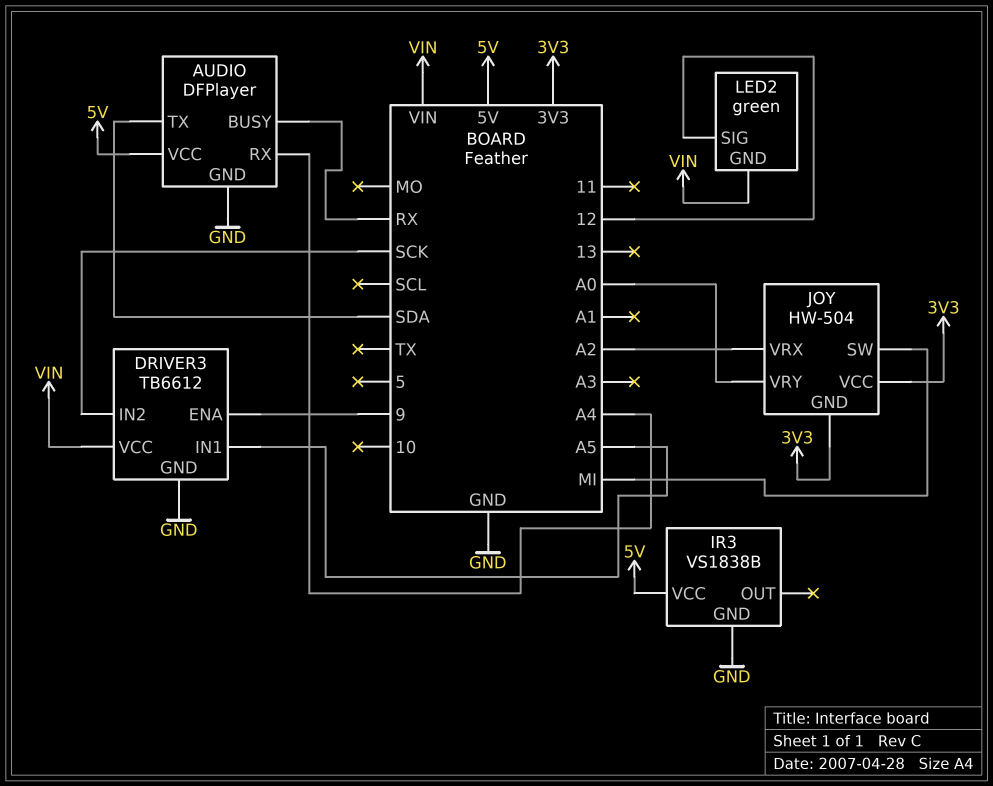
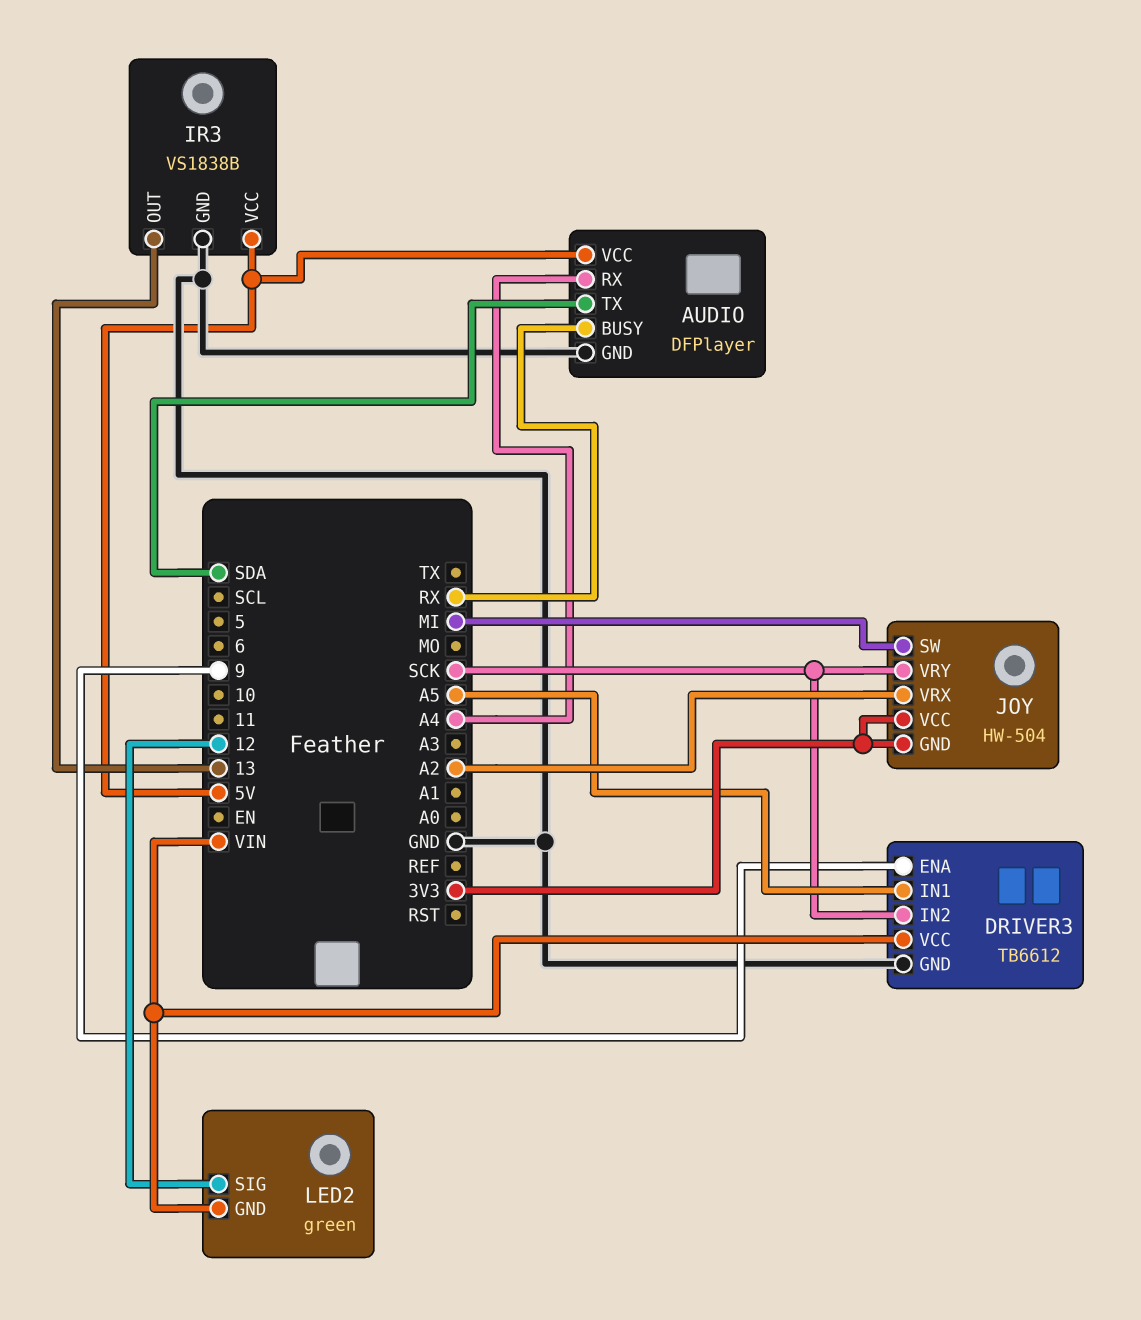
IR3 pin OUT: none -> 13
JOY pin VRY: A0 -> SCK

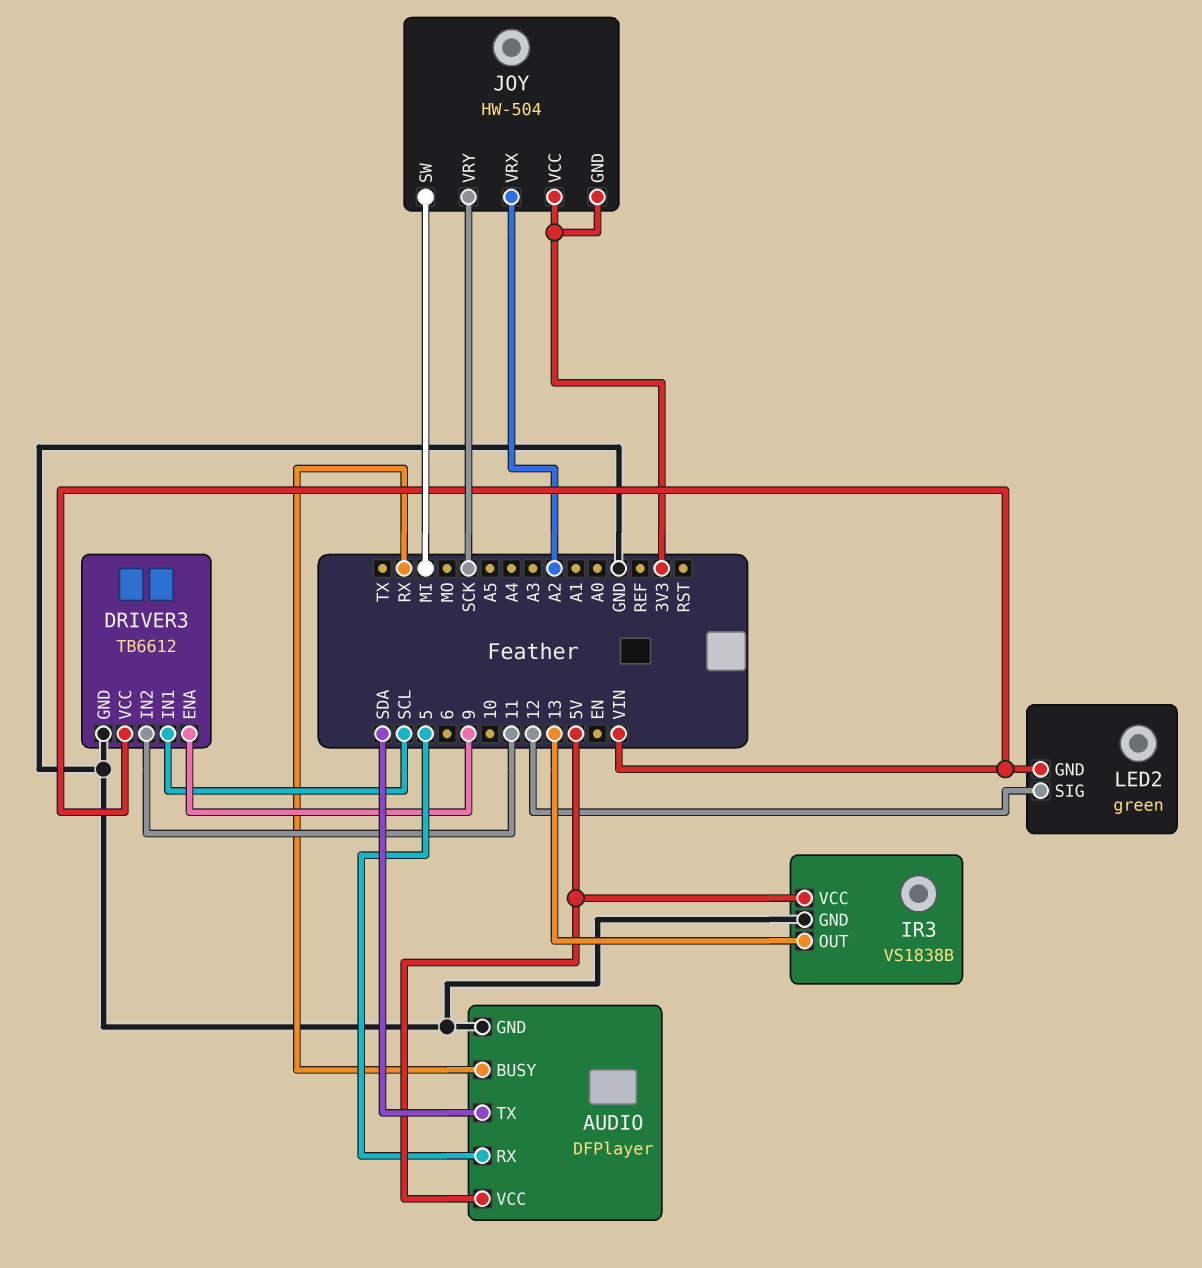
AUDIO pin RX: A4 -> 5
DRIVER3 pin IN1: A5 -> SCL
DRIVER3 pin IN2: SCK -> 11

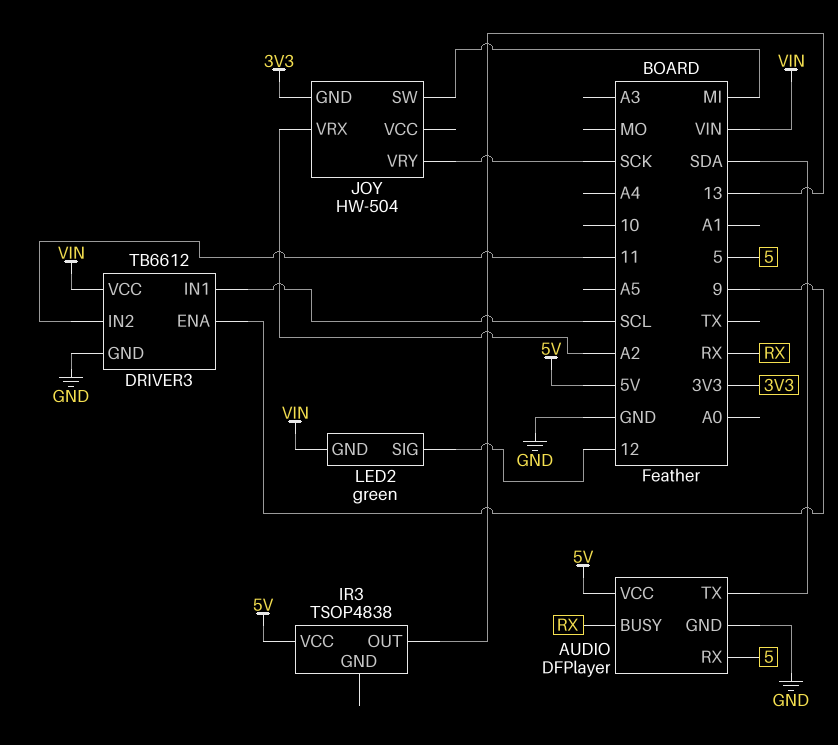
IR3: VS1838B -> TSOP4838
IR3 pin GND: GND -> none
JOY pin VCC: 3V3 -> none

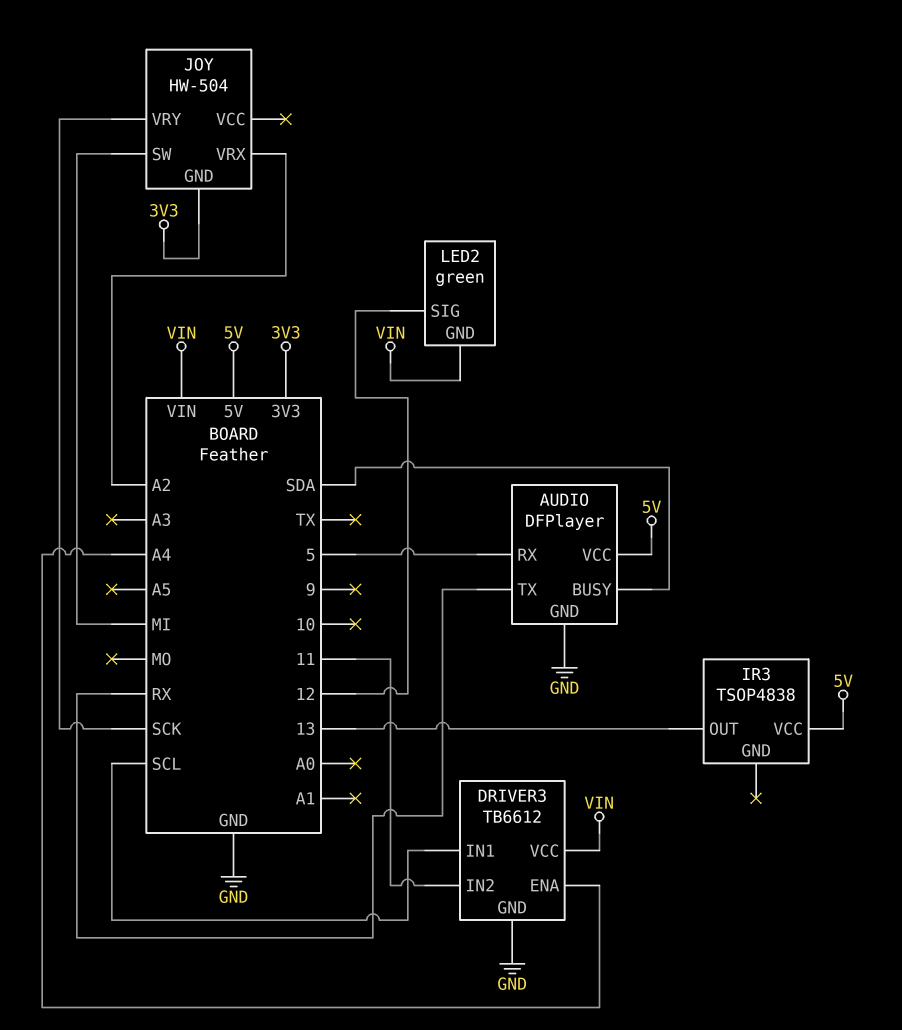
AUDIO pin BUSY: RX -> SDA
AUDIO pin TX: SDA -> RX
DRIVER3 pin ENA: 9 -> A4

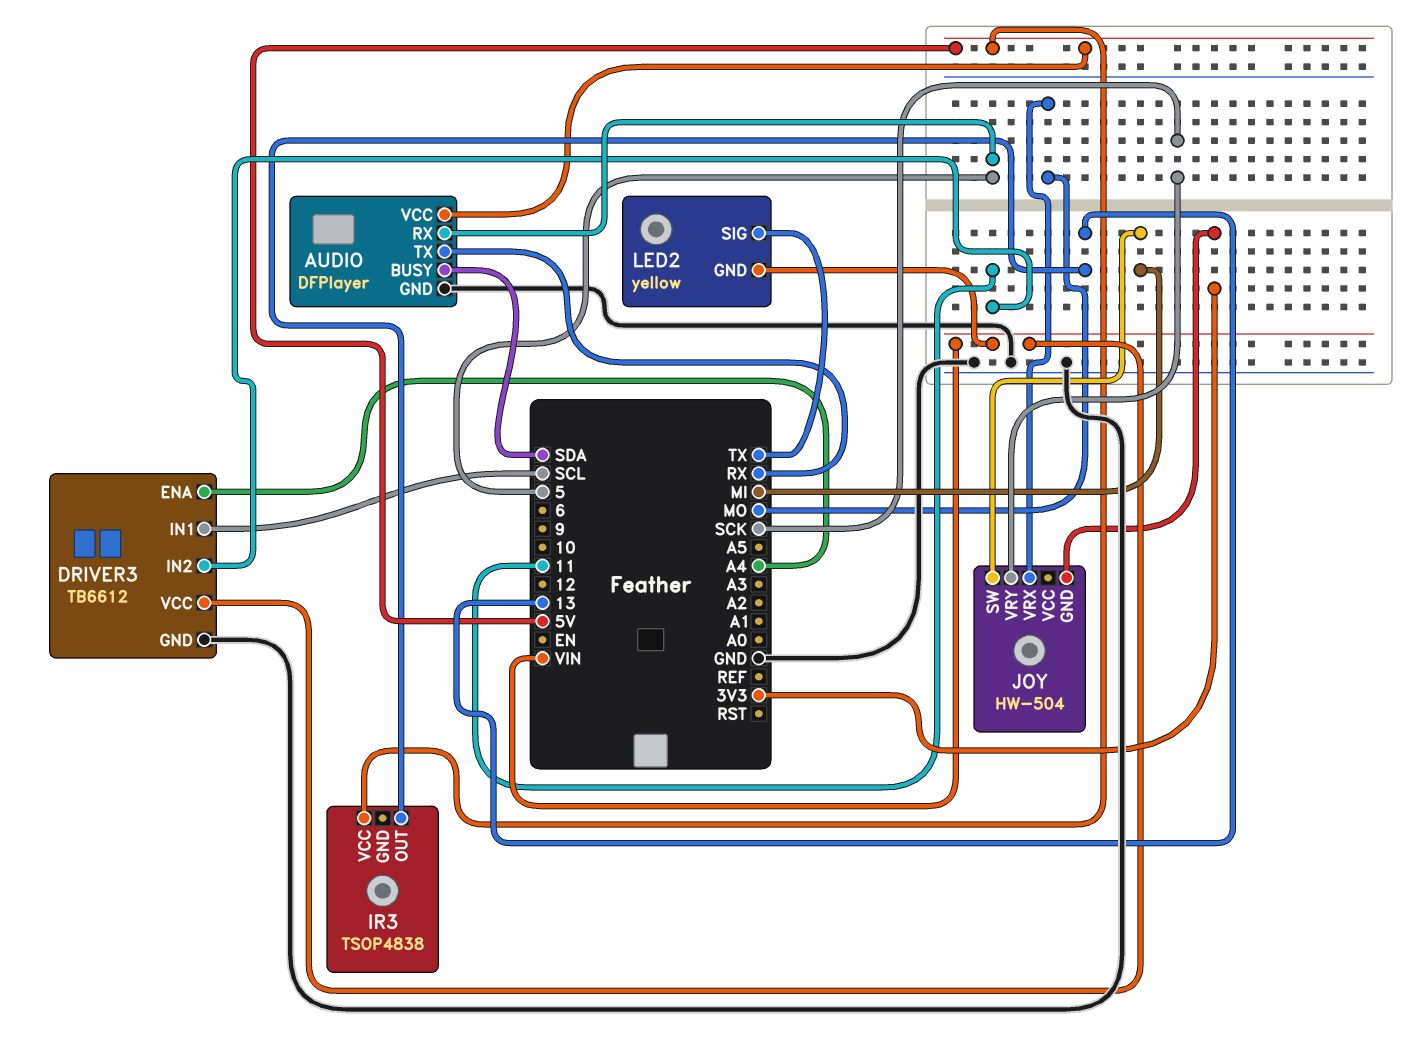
JOY pin VRX: A2 -> MO
LED2: green -> yellow
LED2 pin SIG: 12 -> TX

